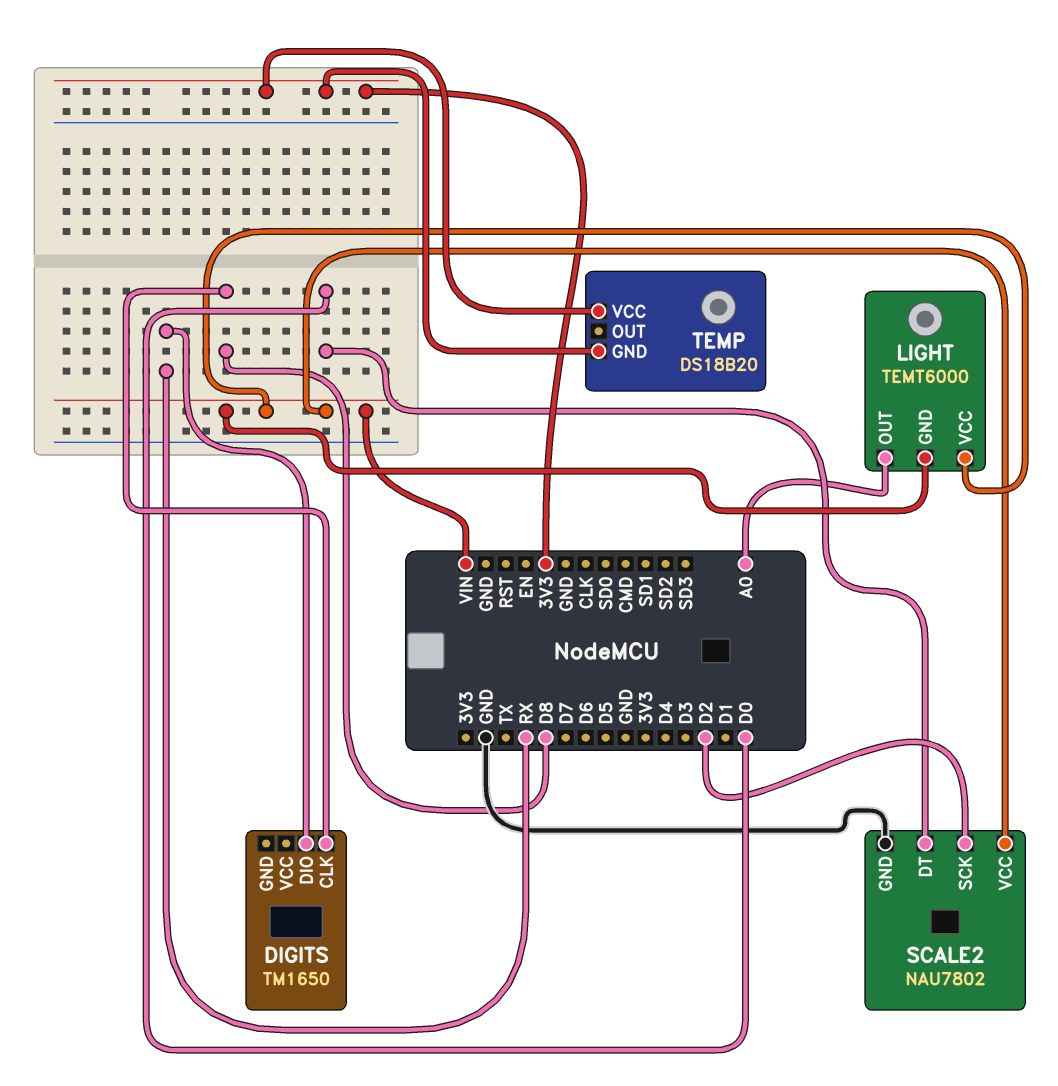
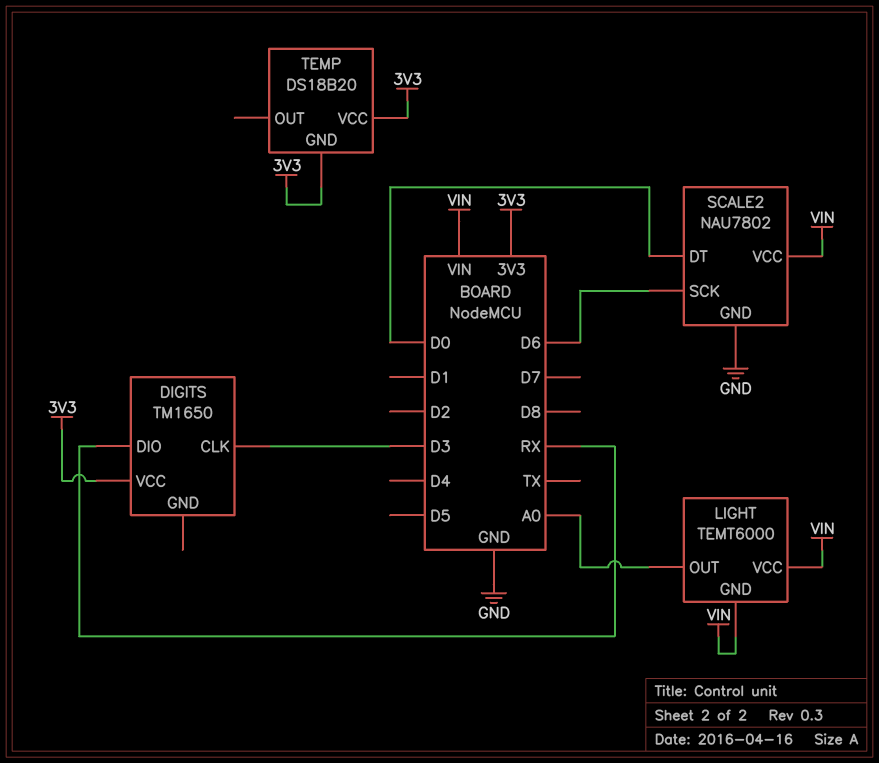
DIGITS pin CLK: D8 -> D3
DIGITS pin VCC: none -> 3V3
SCALE2 pin SCK: D2 -> D6

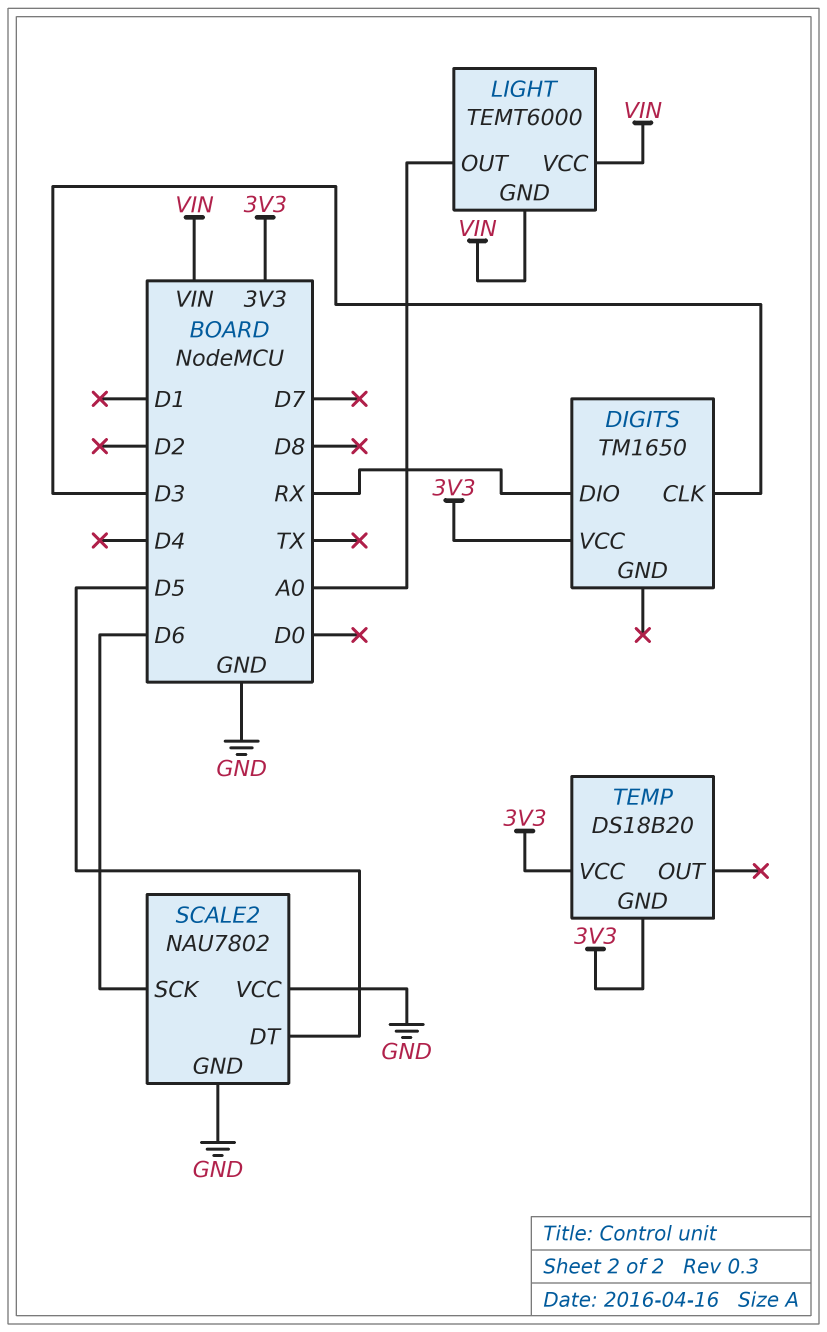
SCALE2 pin DT: D0 -> D5
SCALE2 pin VCC: VIN -> GND

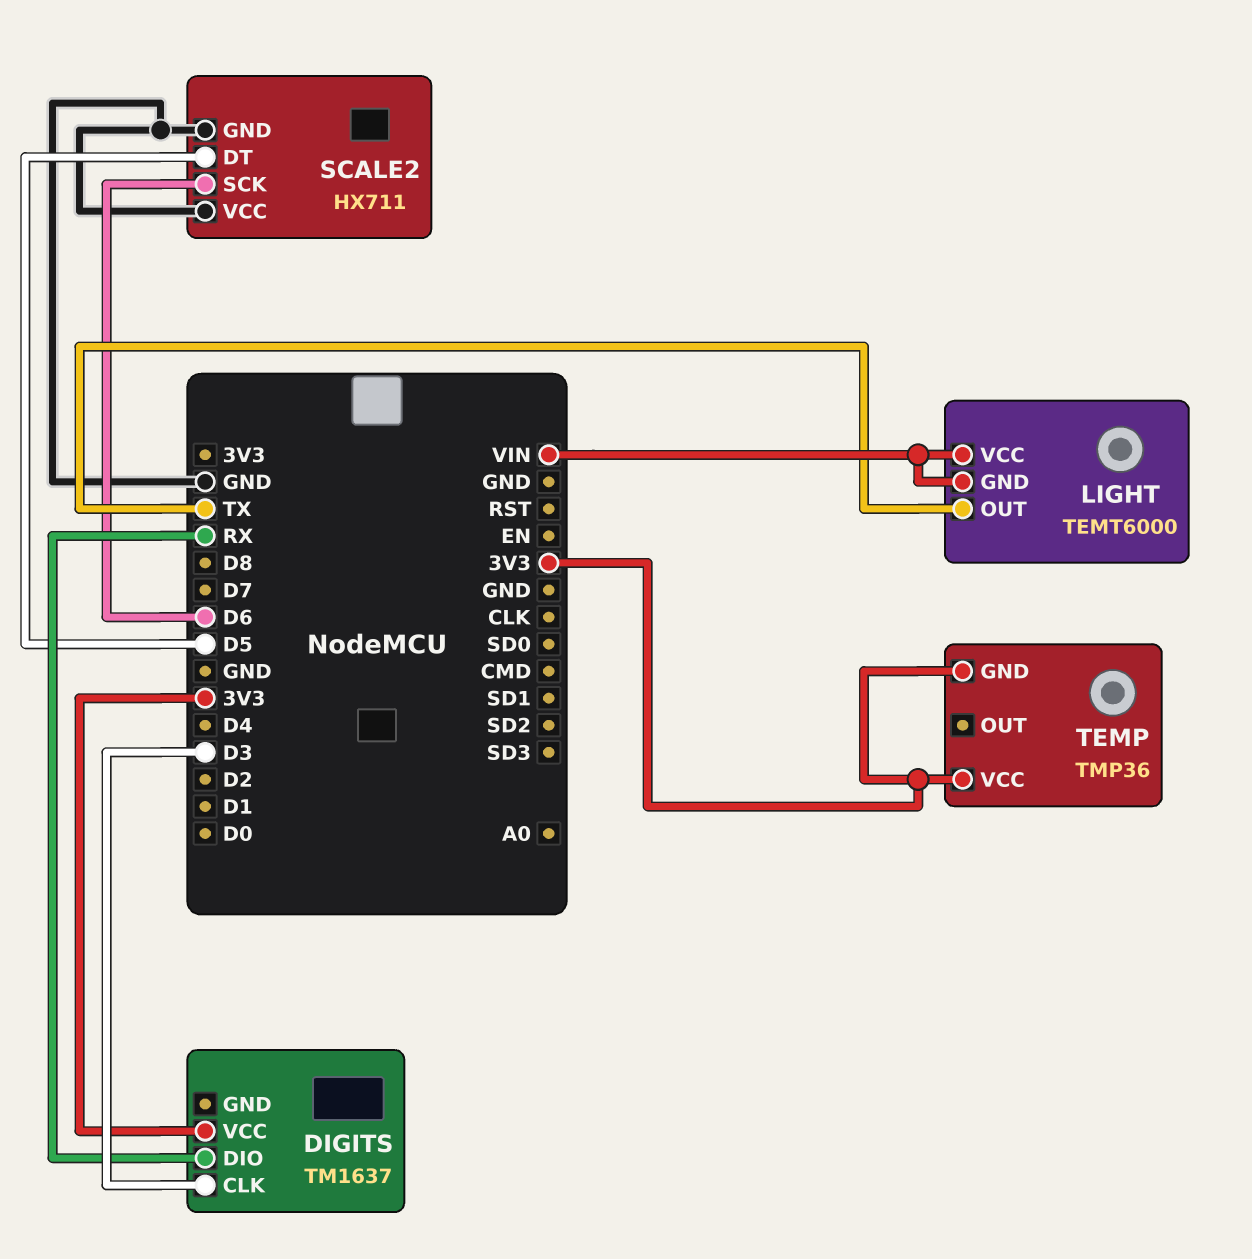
DIGITS: TM1650 -> TM1637
LIGHT pin OUT: A0 -> TX
SCALE2: NAU7802 -> HX711
TEMP: DS18B20 -> TMP36

